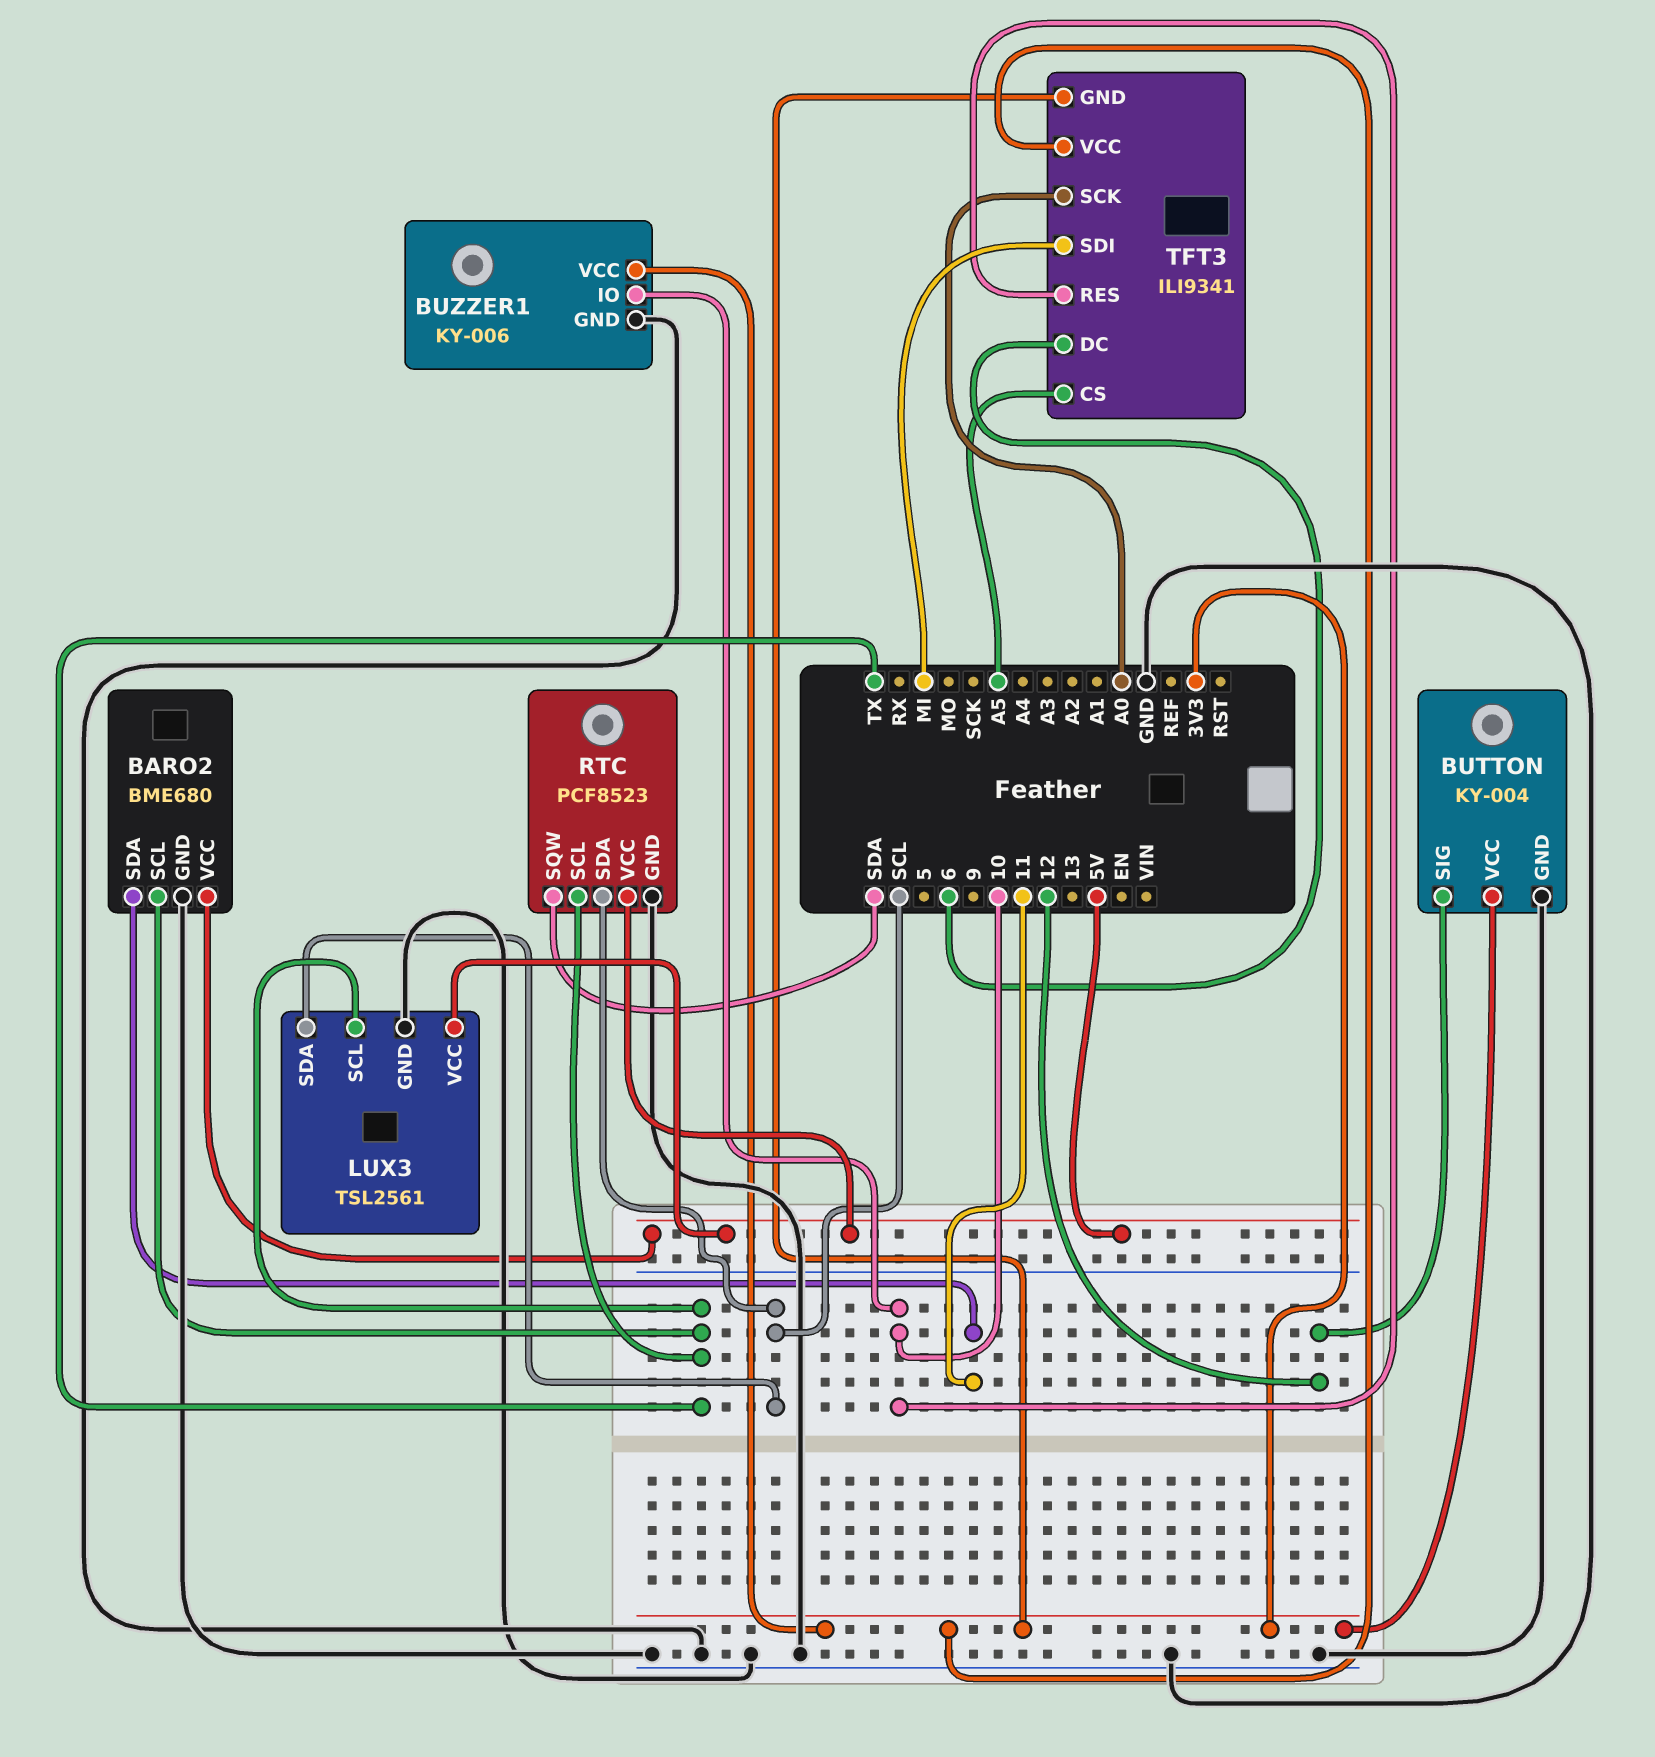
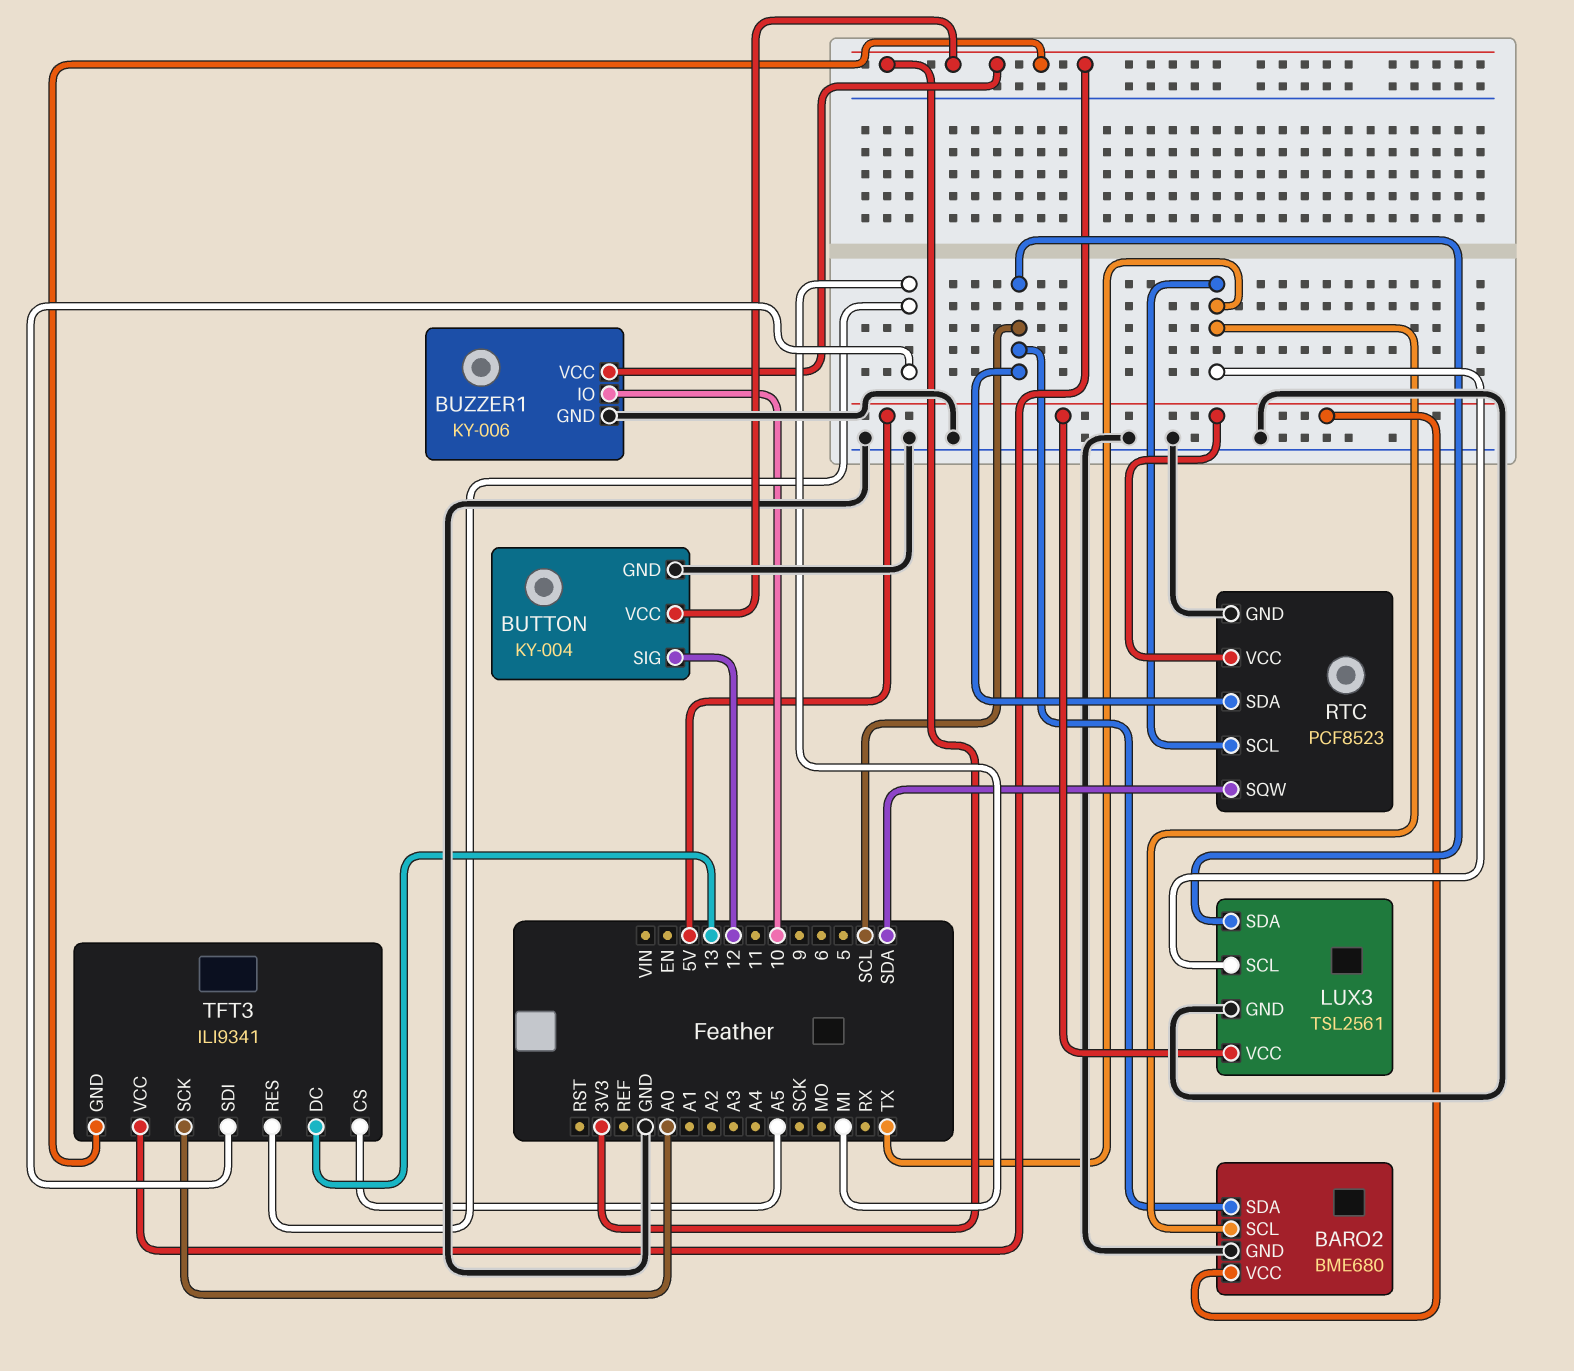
BARO2 pin SDA: 11 -> SCL
TFT3 pin DC: 6 -> 13
TFT3 pin RES: 10 -> MI

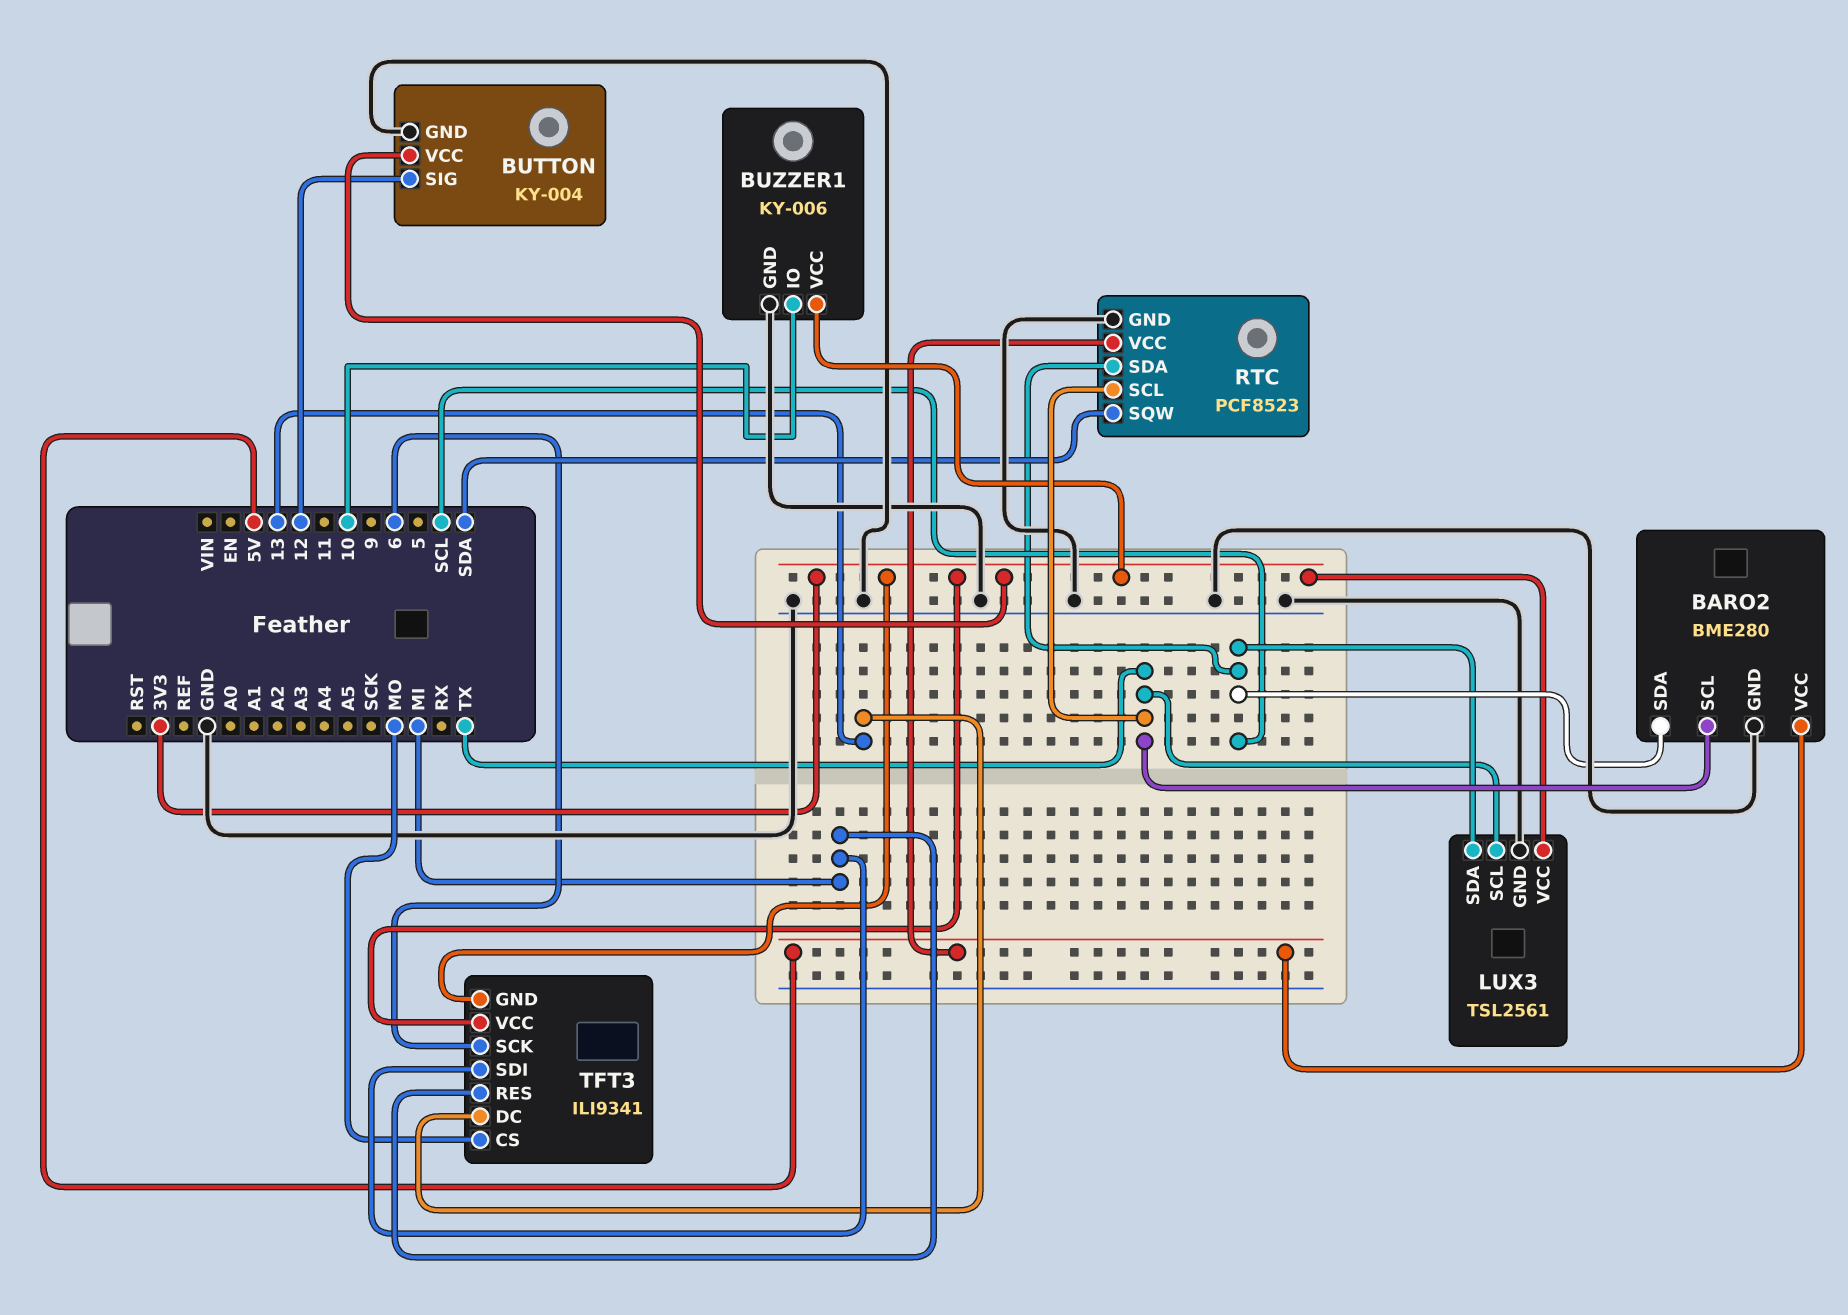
BARO2: BME680 -> BME280
LUX3 pin VCC: 5V -> 3V3
TFT3 pin CS: A5 -> MO
TFT3 pin SCK: A0 -> 6

